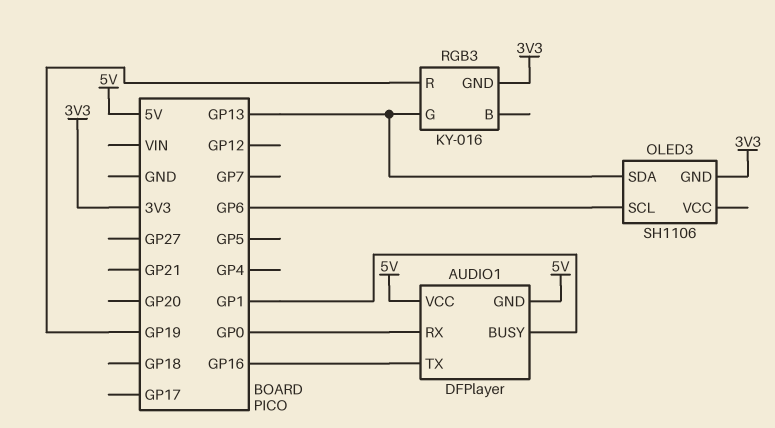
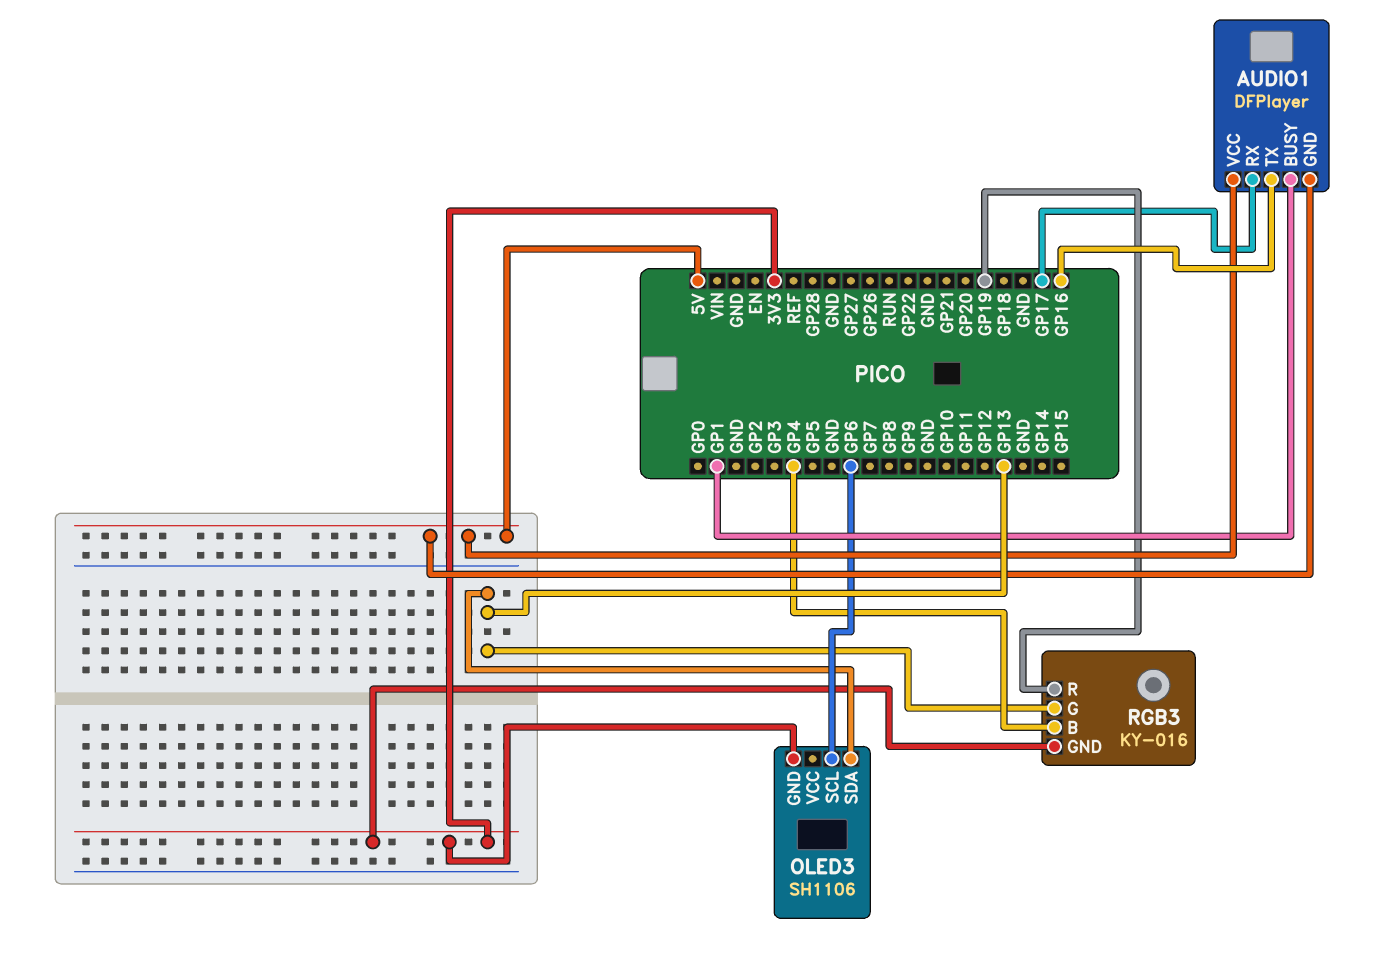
AUDIO1 pin RX: GP0 -> GP17
RGB3 pin B: none -> GP4

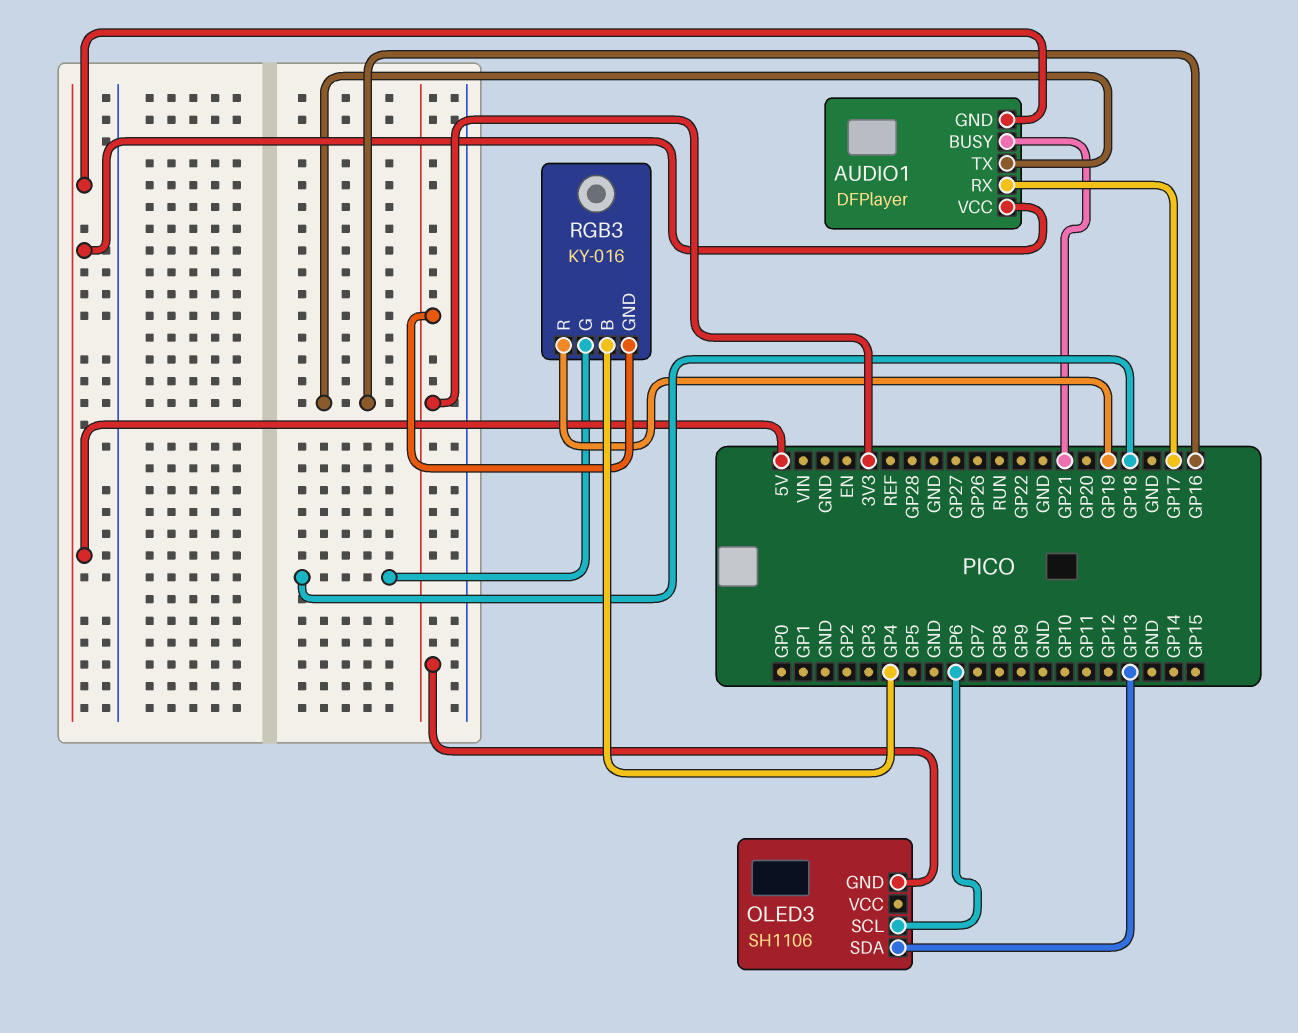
AUDIO1 pin BUSY: GP1 -> GP21
RGB3 pin G: GP13 -> GP18

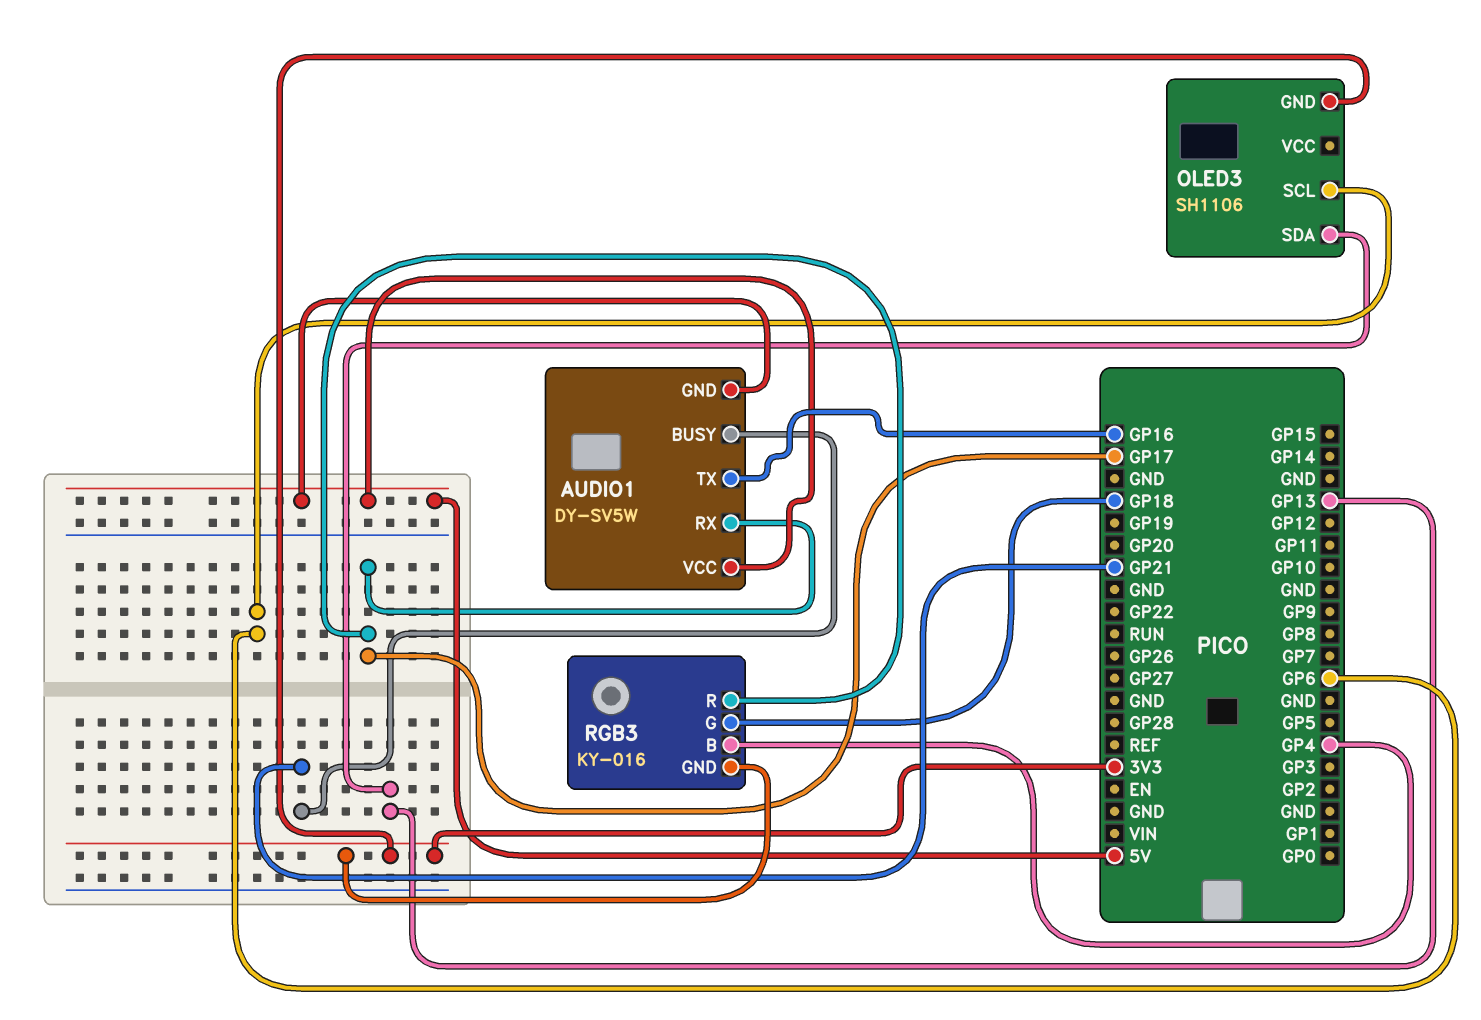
AUDIO1: DFPlayer -> DY-SV5W
RGB3 pin R: GP19 -> GP17

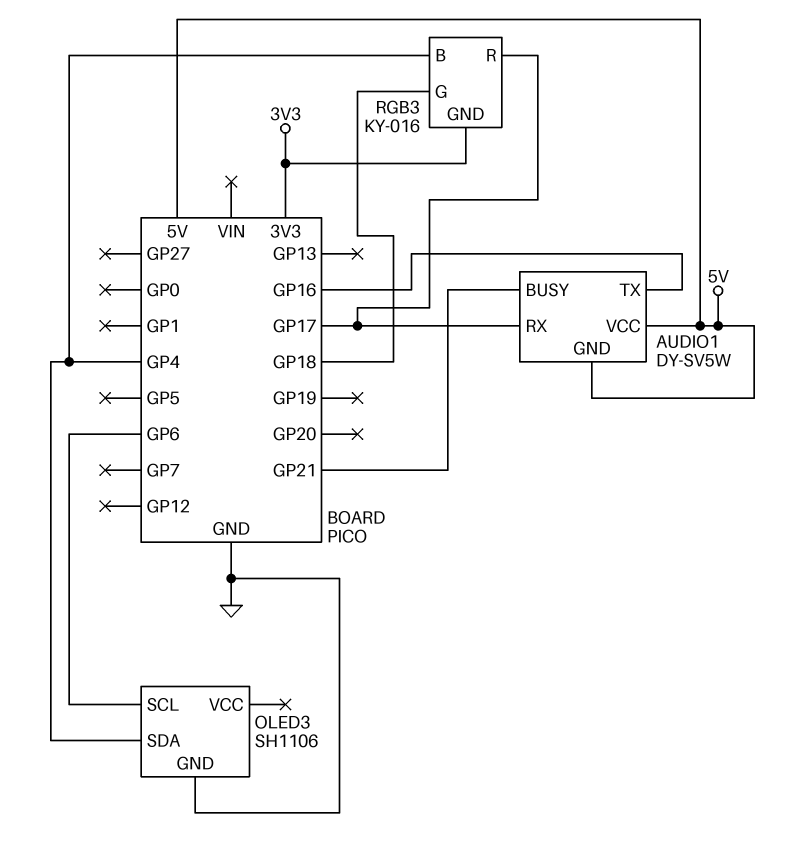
OLED3 pin GND: 3V3 -> GND
OLED3 pin SDA: GP13 -> GP4

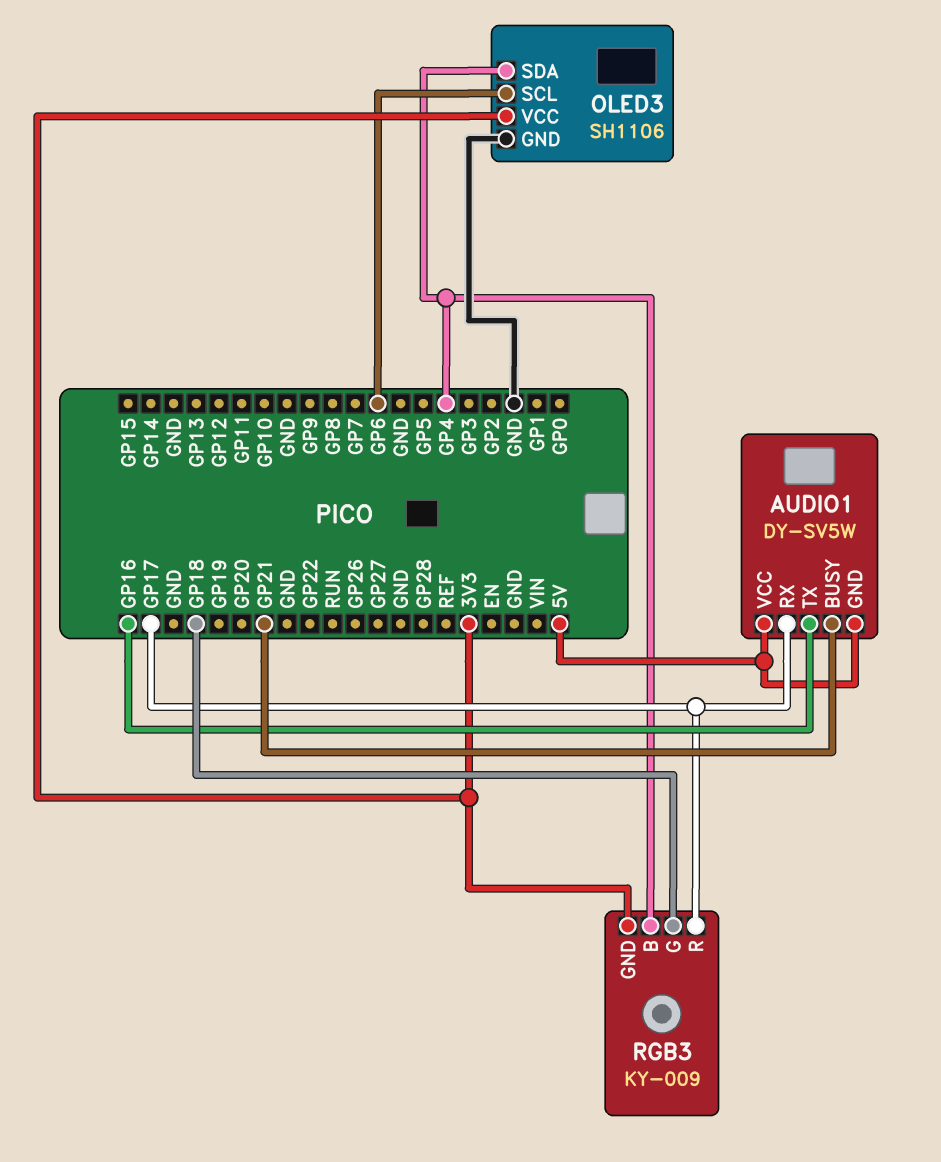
OLED3 pin VCC: none -> 3V3
RGB3: KY-016 -> KY-009

